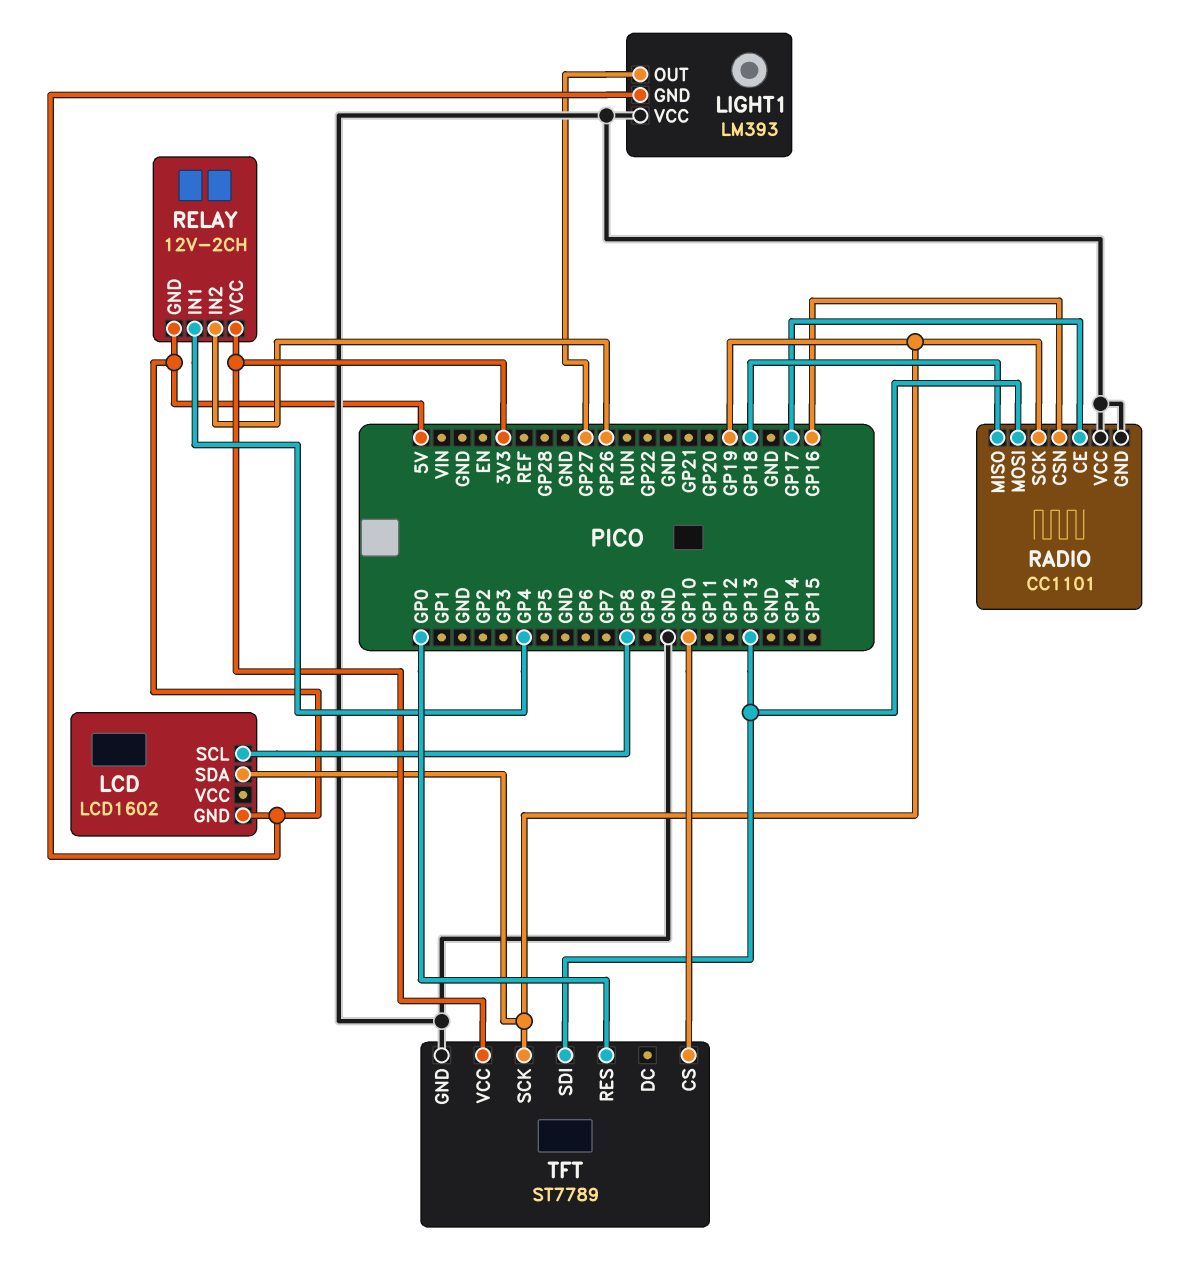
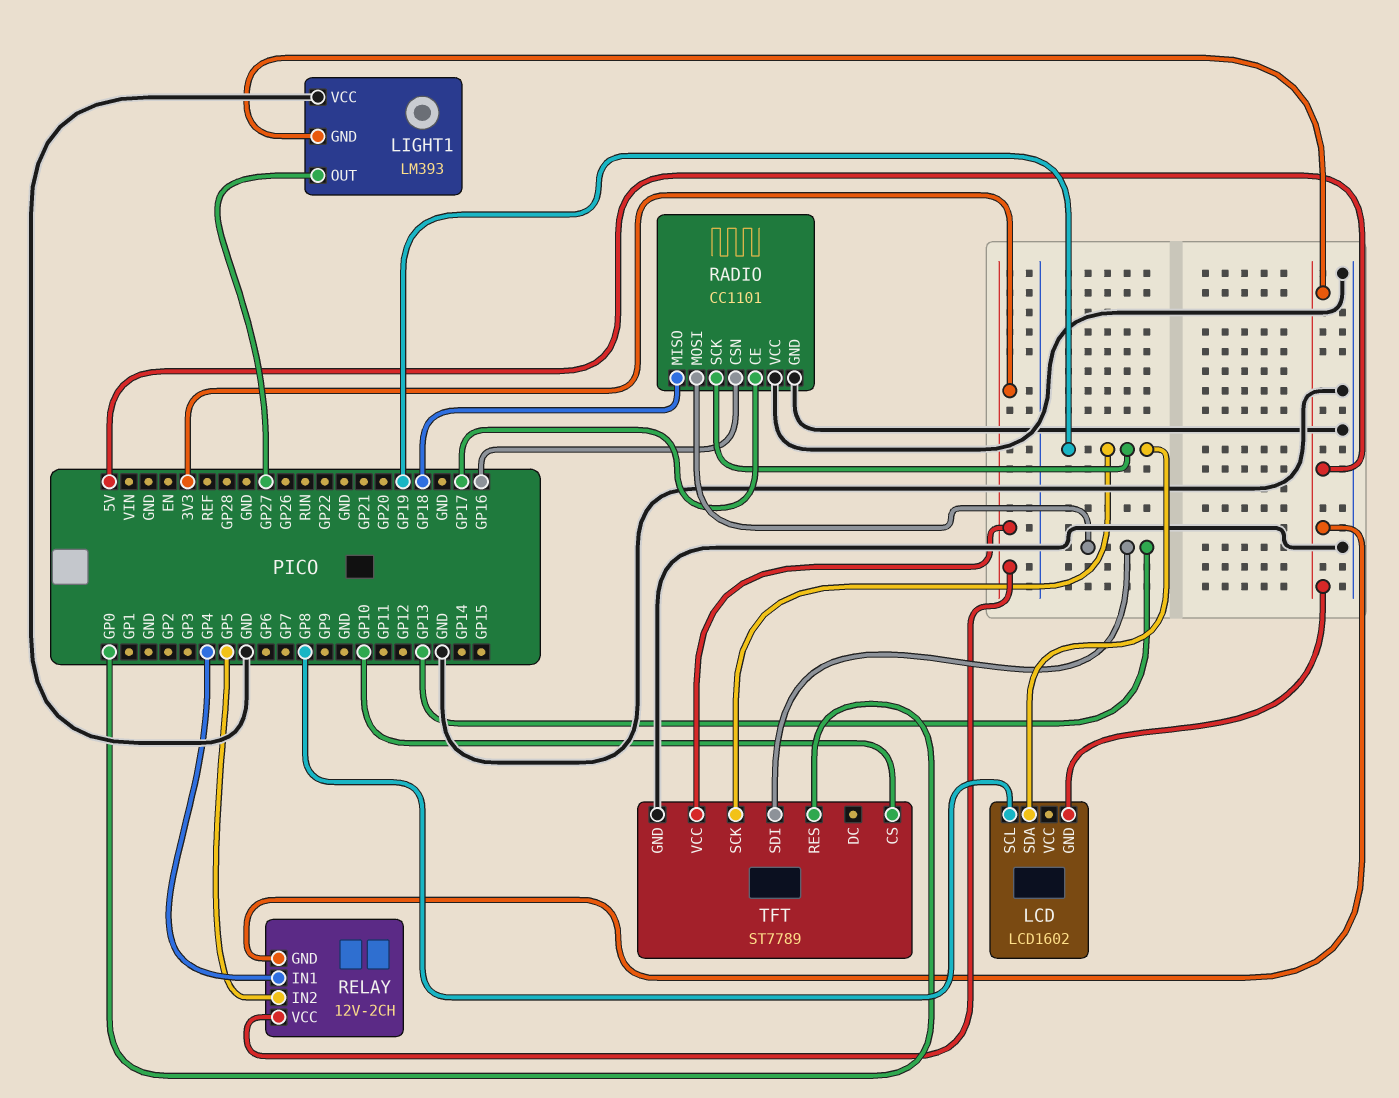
RELAY pin IN2: GP26 -> GP5

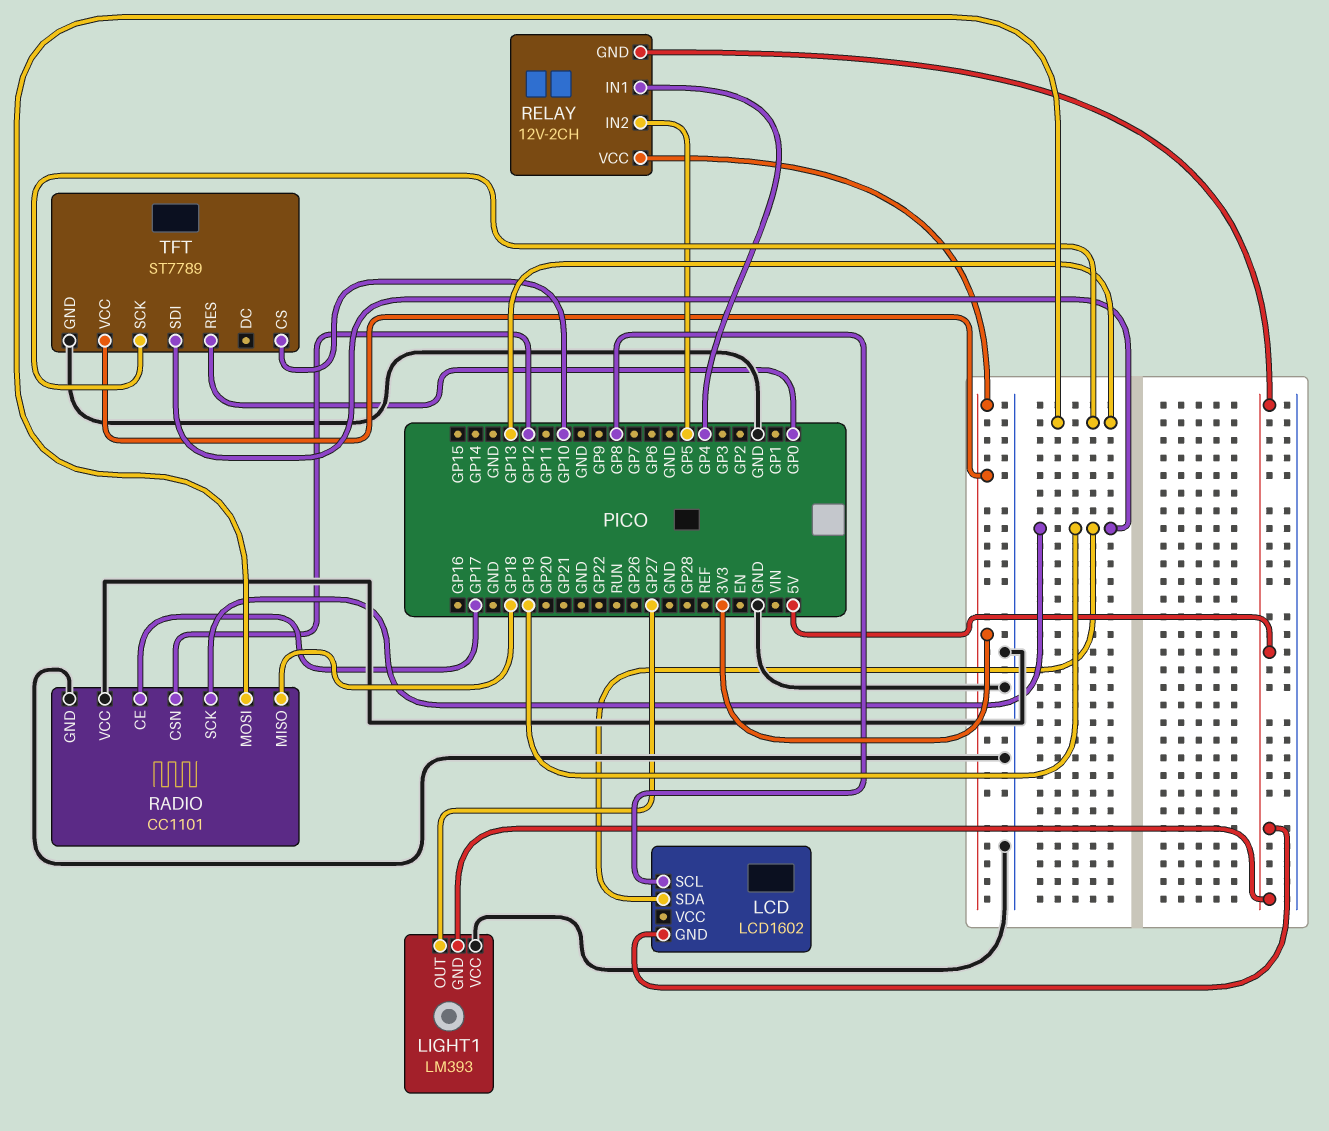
RADIO pin CSN: GP16 -> GP12
TFT pin SCK: GP19 -> GP13
TFT pin SDI: GP13 -> GP19

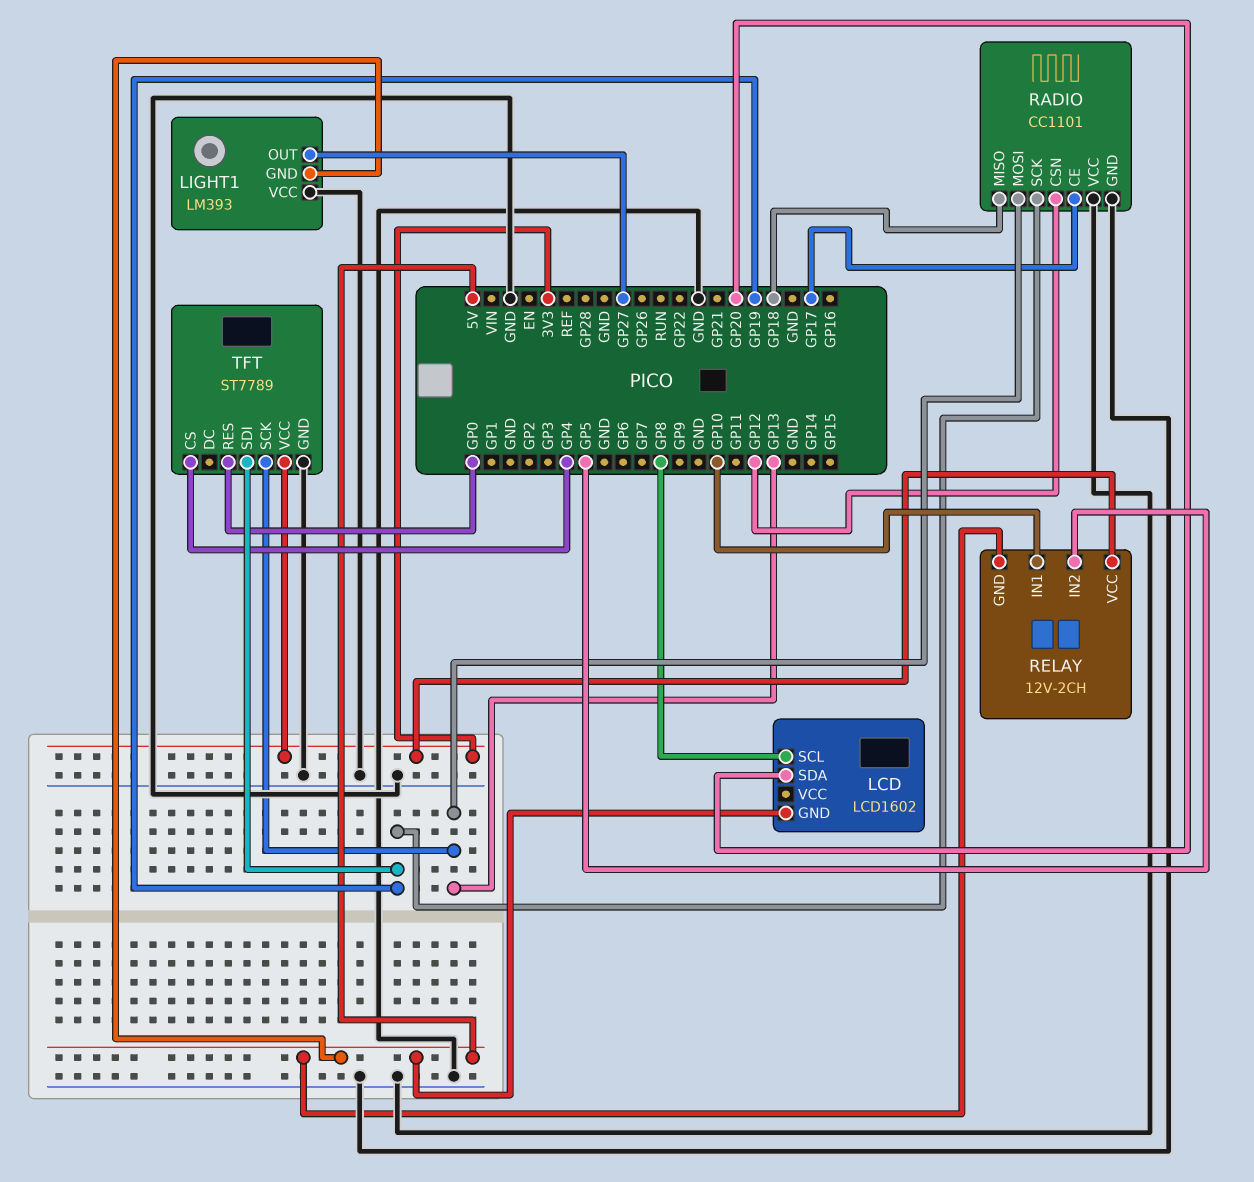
LCD pin SDA: GP19 -> GP20
RELAY pin IN1: GP4 -> GP10
TFT pin CS: GP10 -> GP4

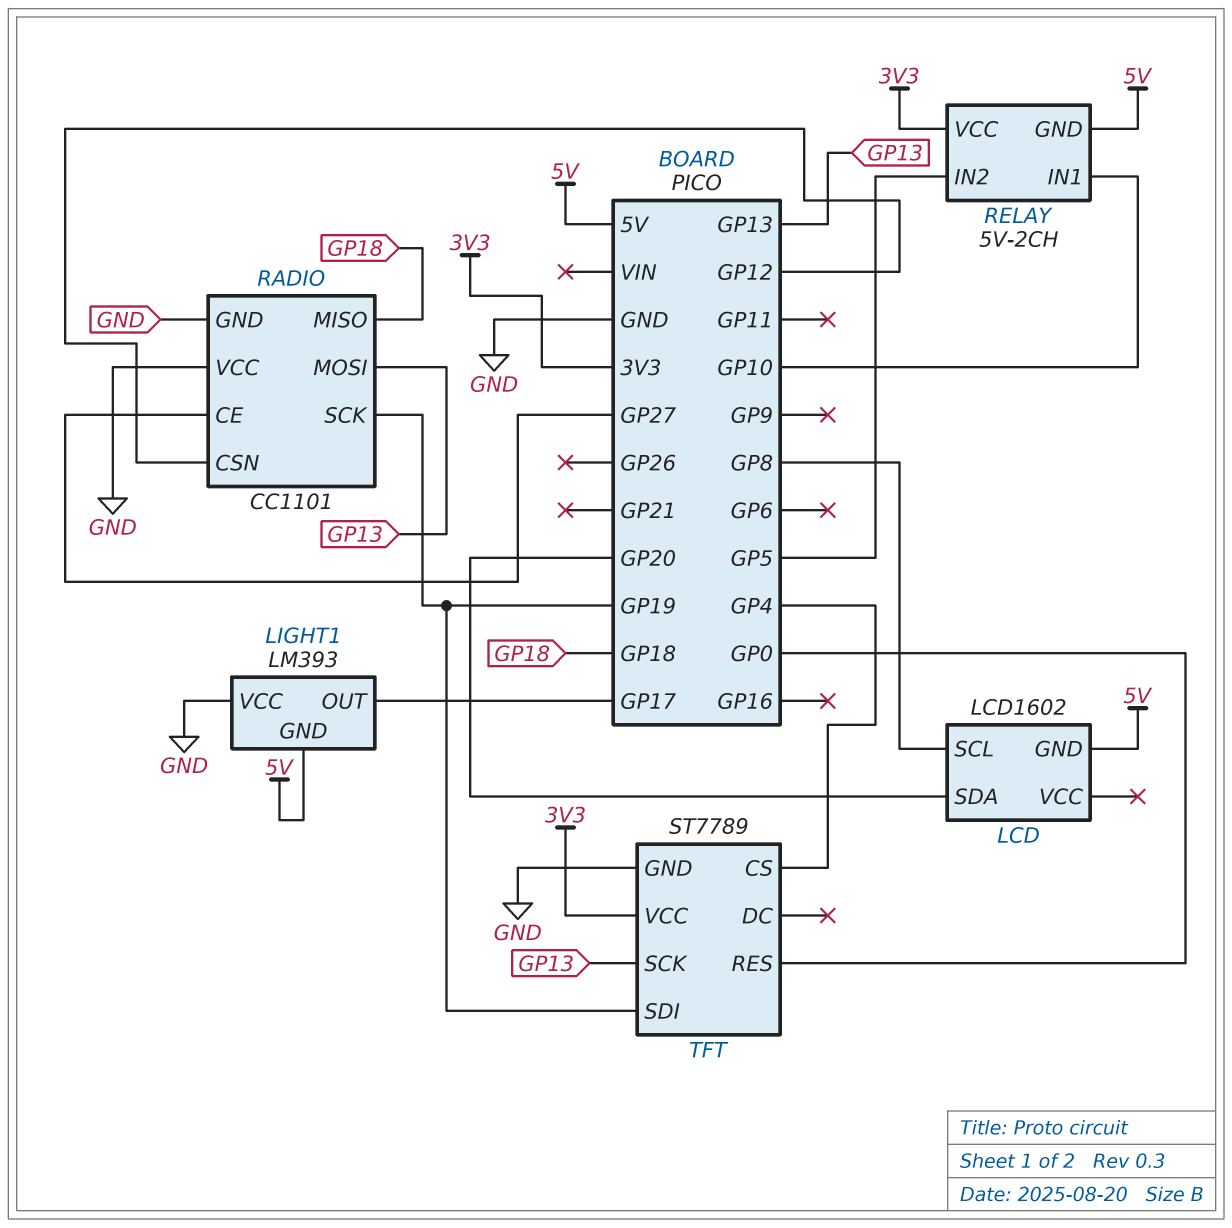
LIGHT1 pin OUT: GP27 -> GP17
RADIO pin CE: GP17 -> GP27
RELAY: 12V-2CH -> 5V-2CH

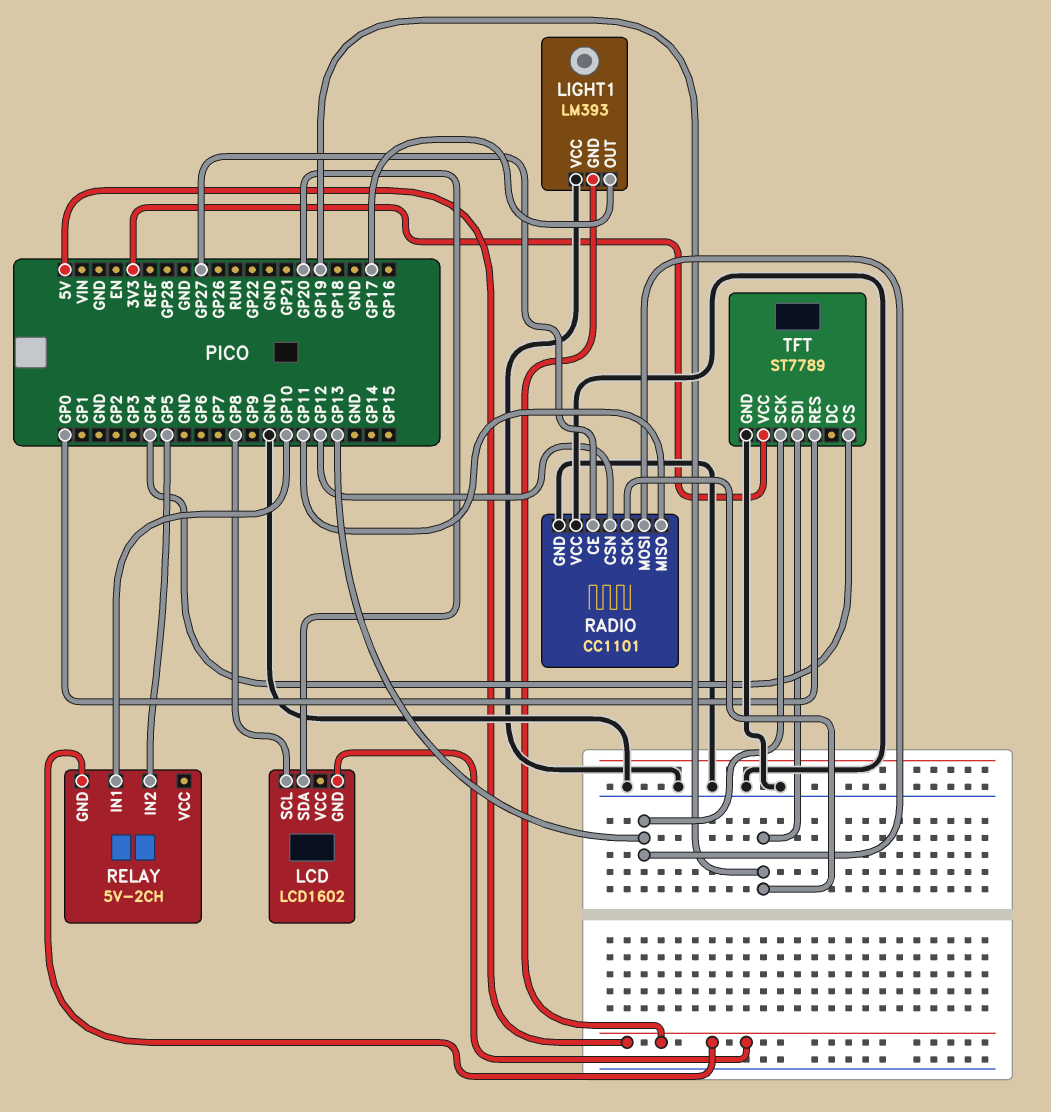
RADIO pin MISO: GP18 -> GP11
RELAY pin VCC: 3V3 -> none

